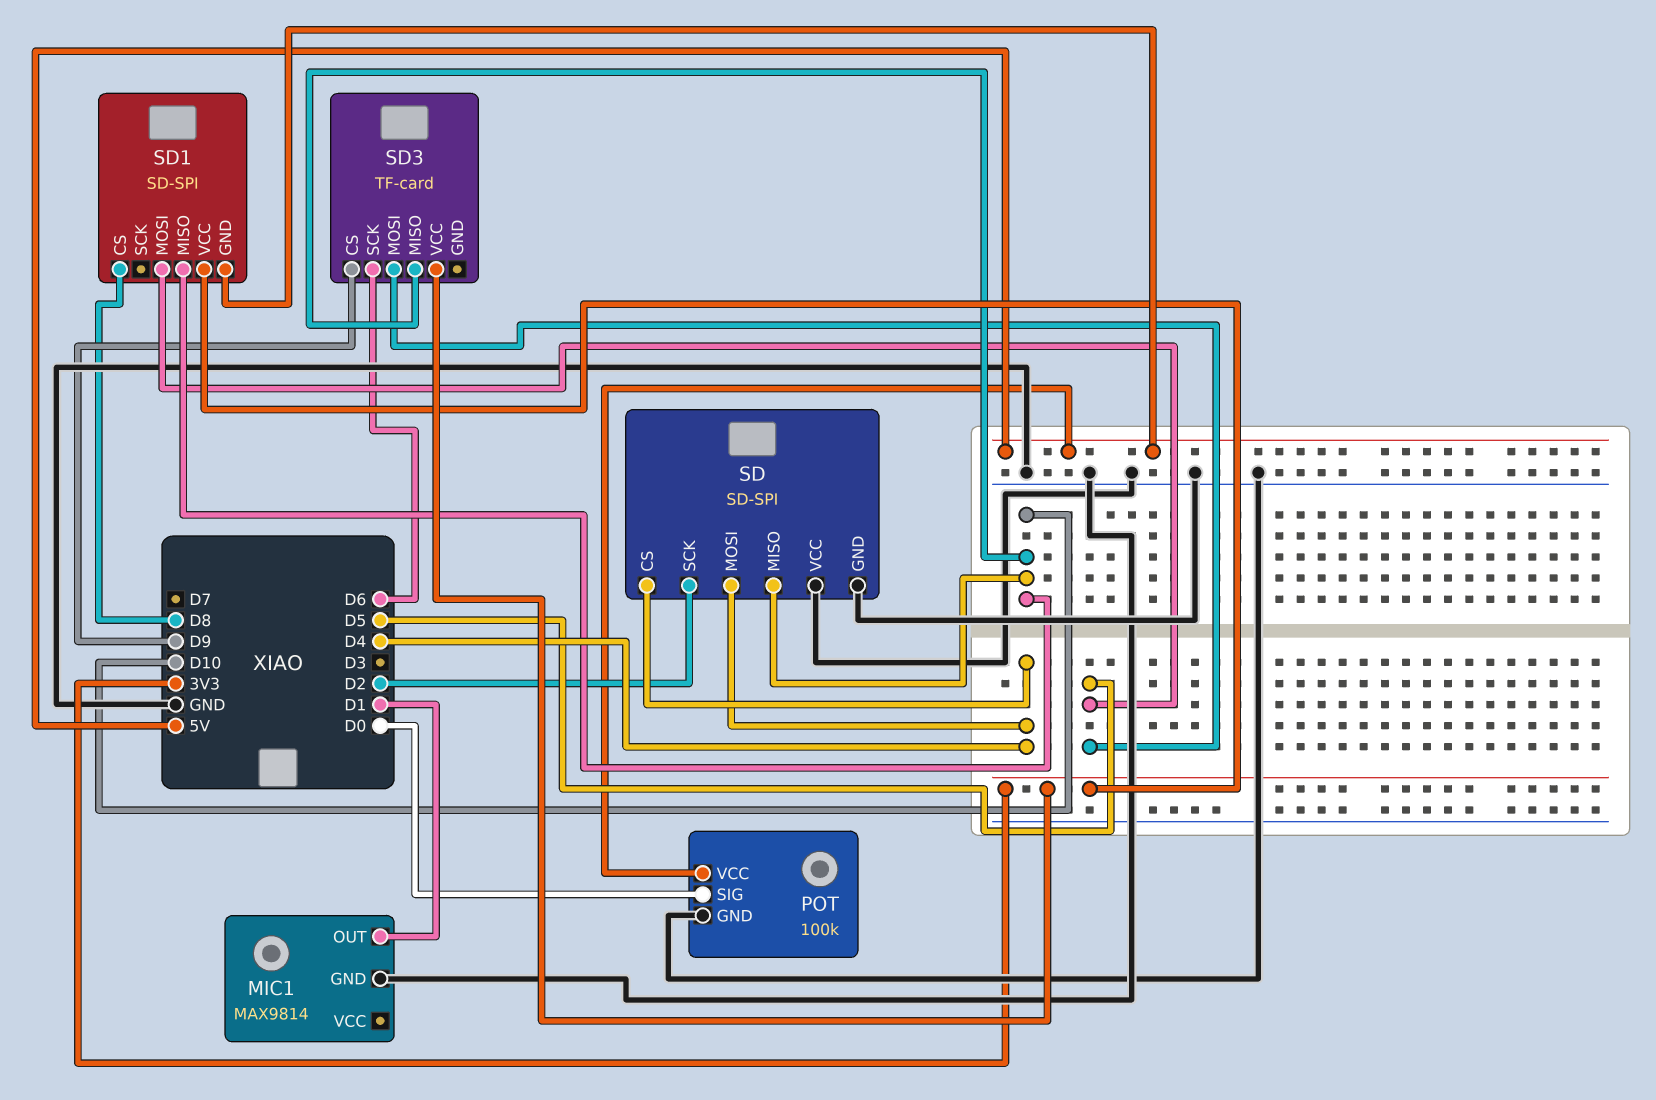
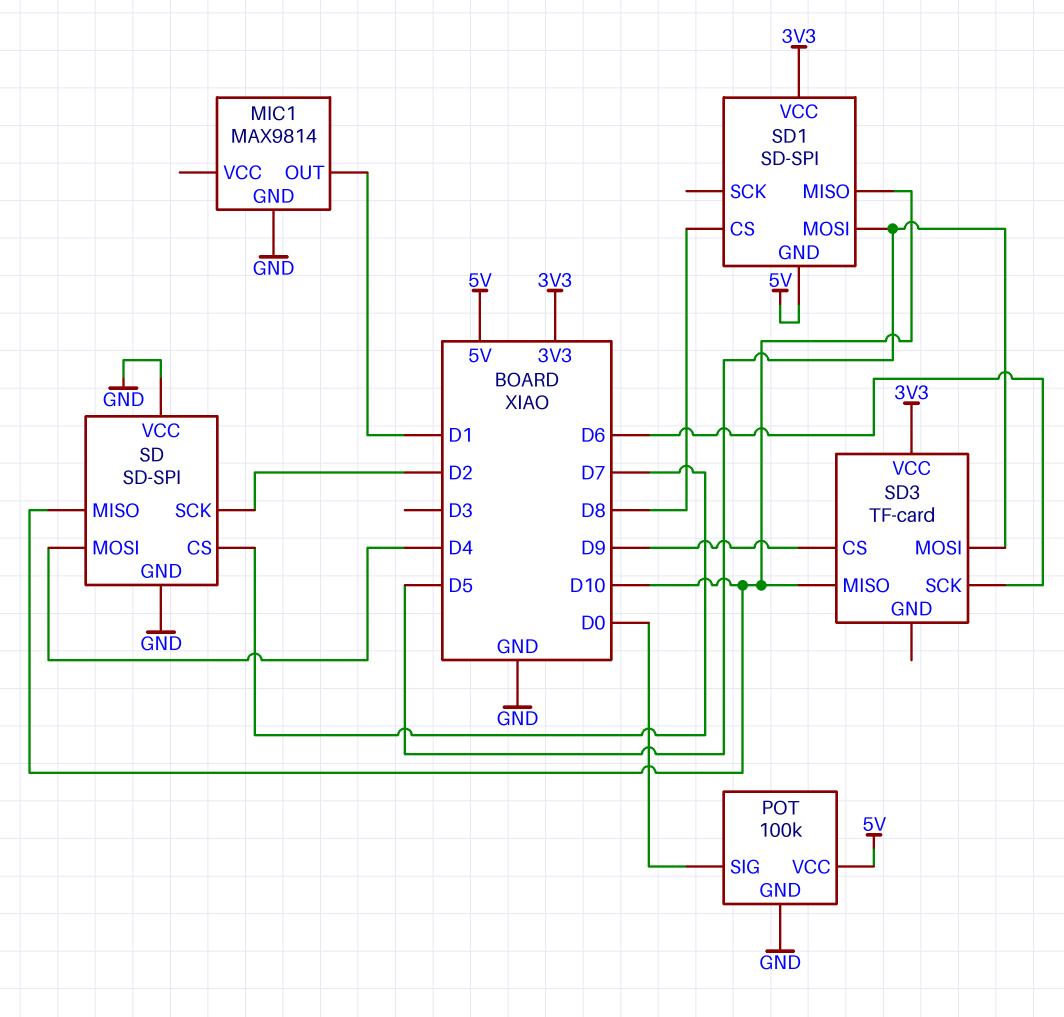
SD pin CS: D4 -> D7

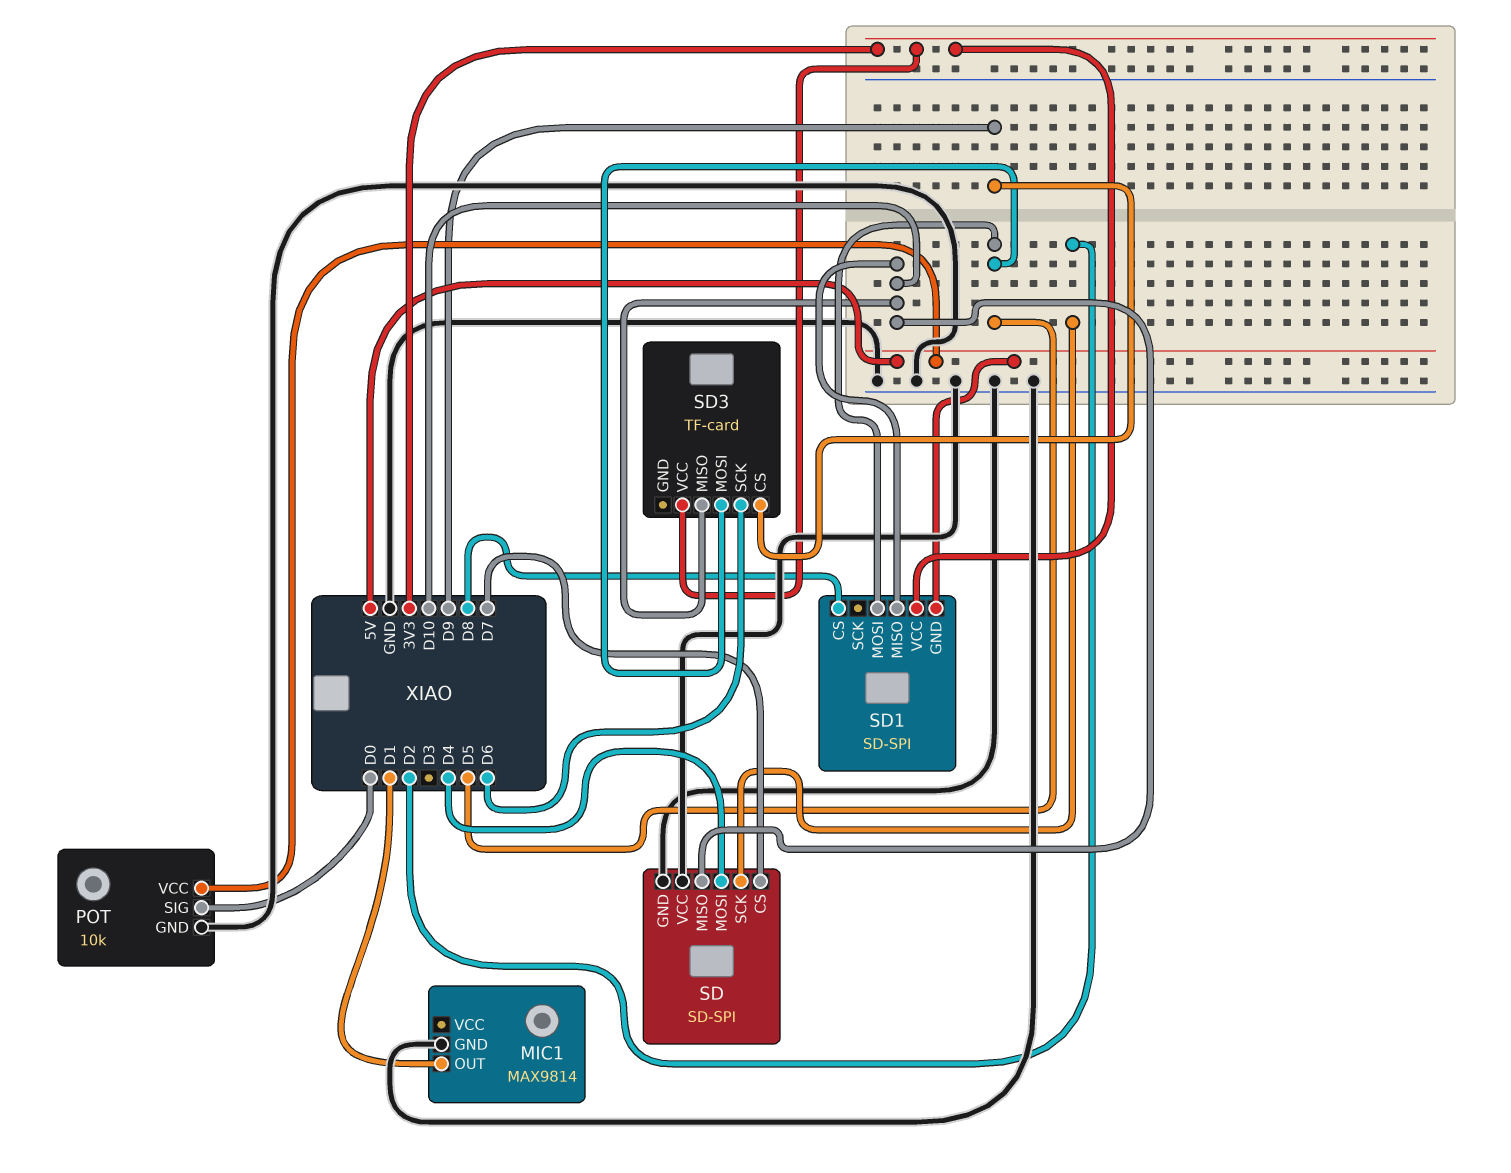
POT: 100k -> 10k

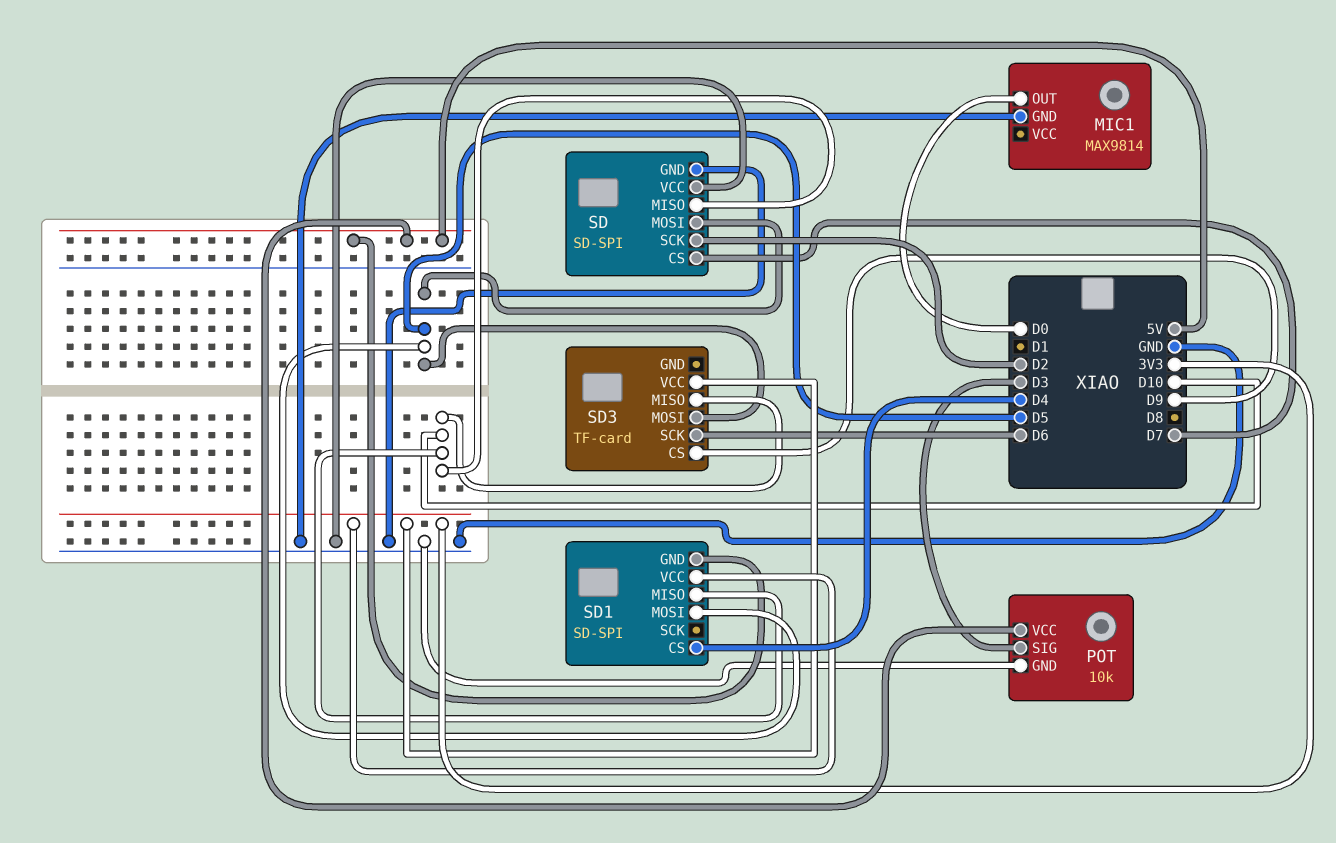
MIC1 pin OUT: D1 -> D0
POT pin SIG: D0 -> D3
SD pin MOSI: D4 -> D5
SD1 pin CS: D8 -> D4

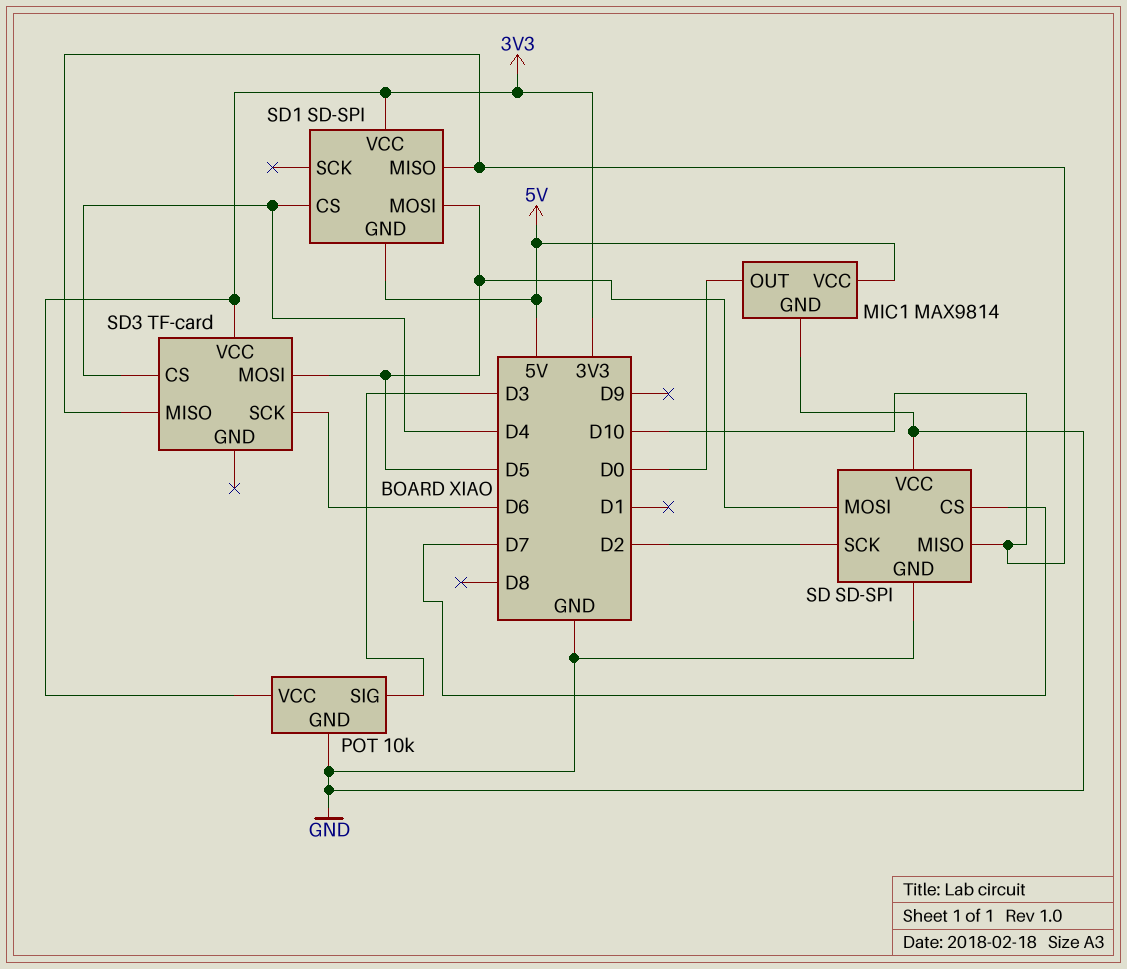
MIC1 pin VCC: none -> 5V
POT pin VCC: 5V -> 3V3
SD3 pin CS: D9 -> D4

